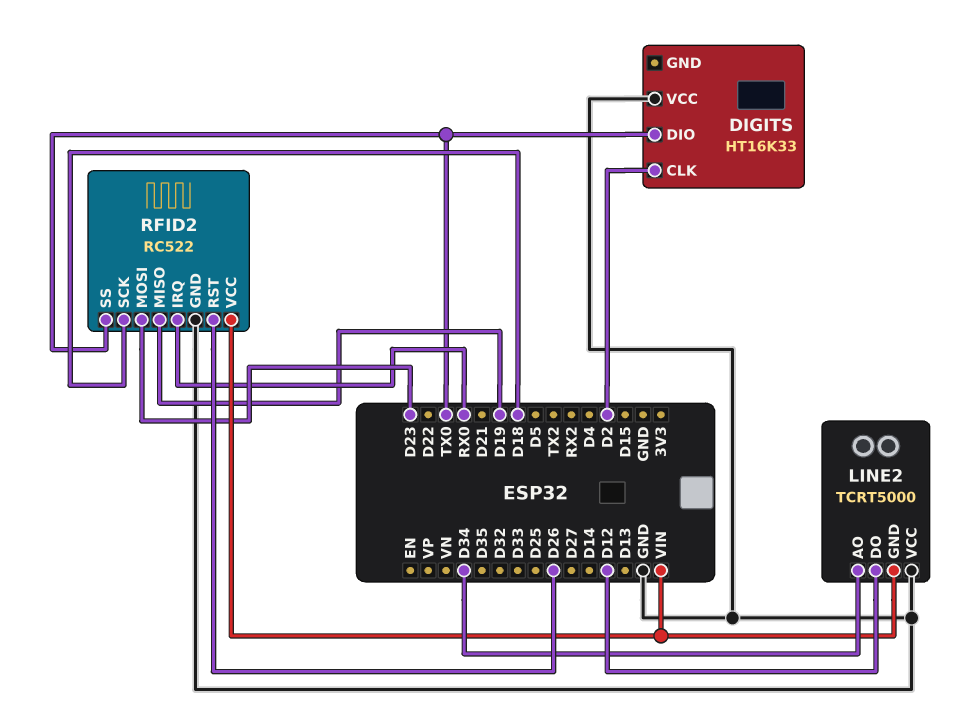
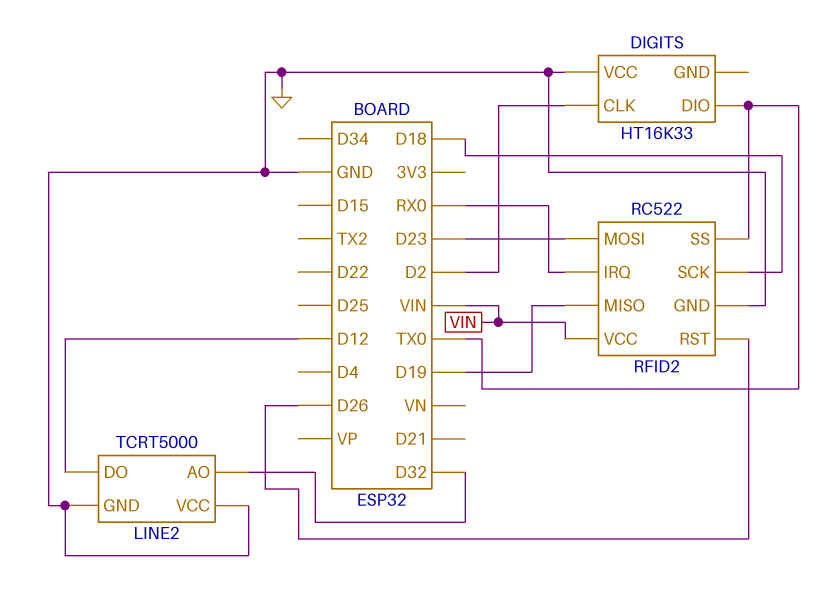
LINE2 pin AO: D34 -> D32
LINE2 pin GND: VIN -> GND

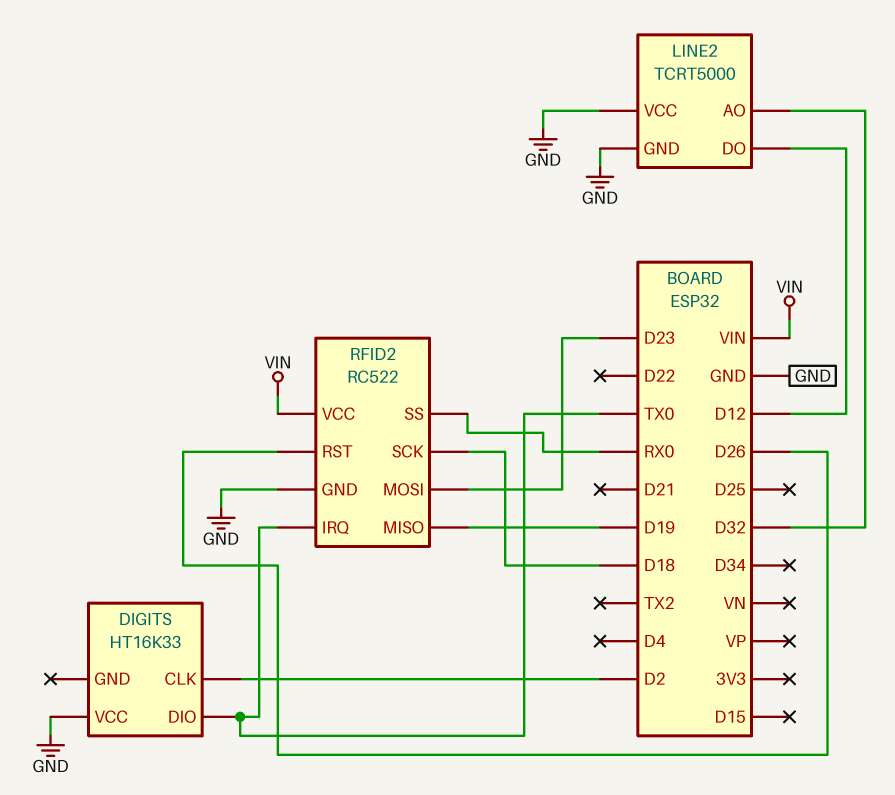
RFID2 pin IRQ: RX0 -> TX0
RFID2 pin SS: TX0 -> RX0

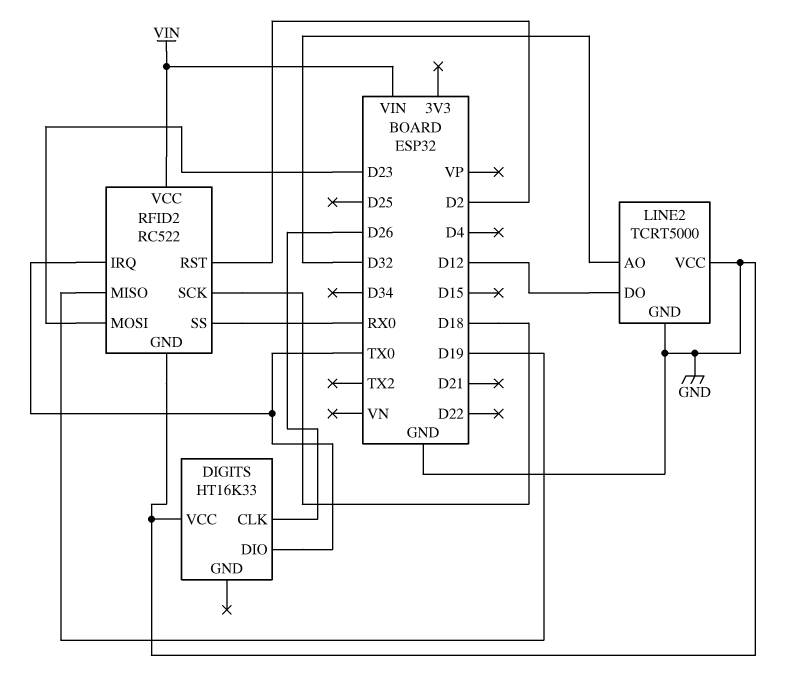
DIGITS pin CLK: D2 -> D26
RFID2 pin RST: D26 -> D2

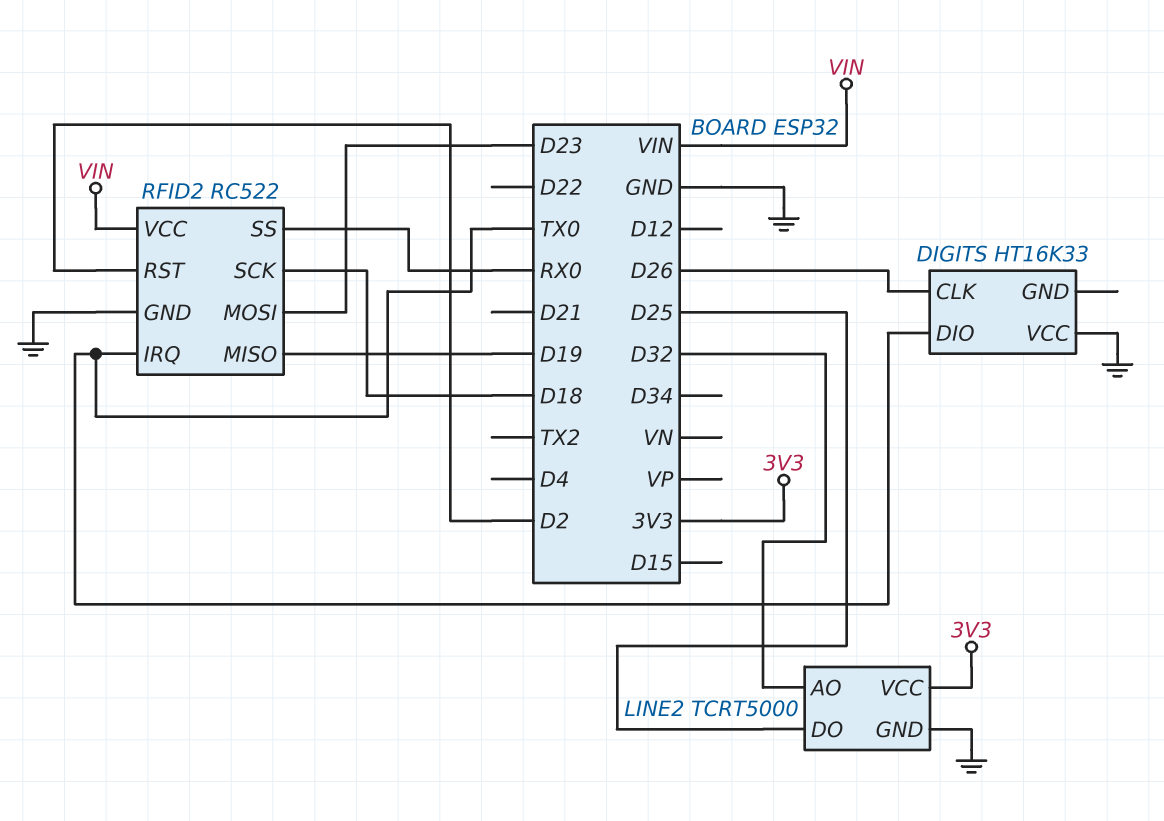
LINE2 pin DO: D12 -> D25
LINE2 pin VCC: GND -> 3V3

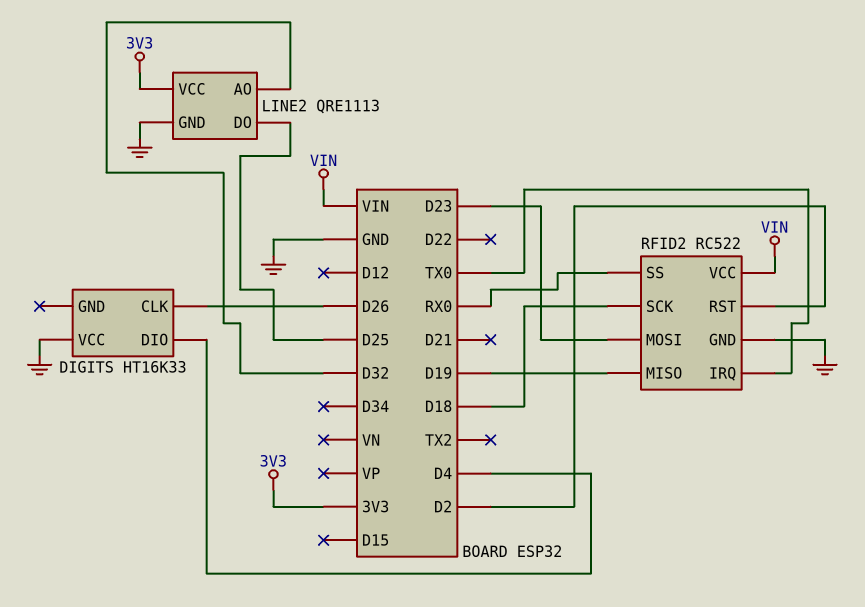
DIGITS pin DIO: TX0 -> D4
LINE2: TCRT5000 -> QRE1113

